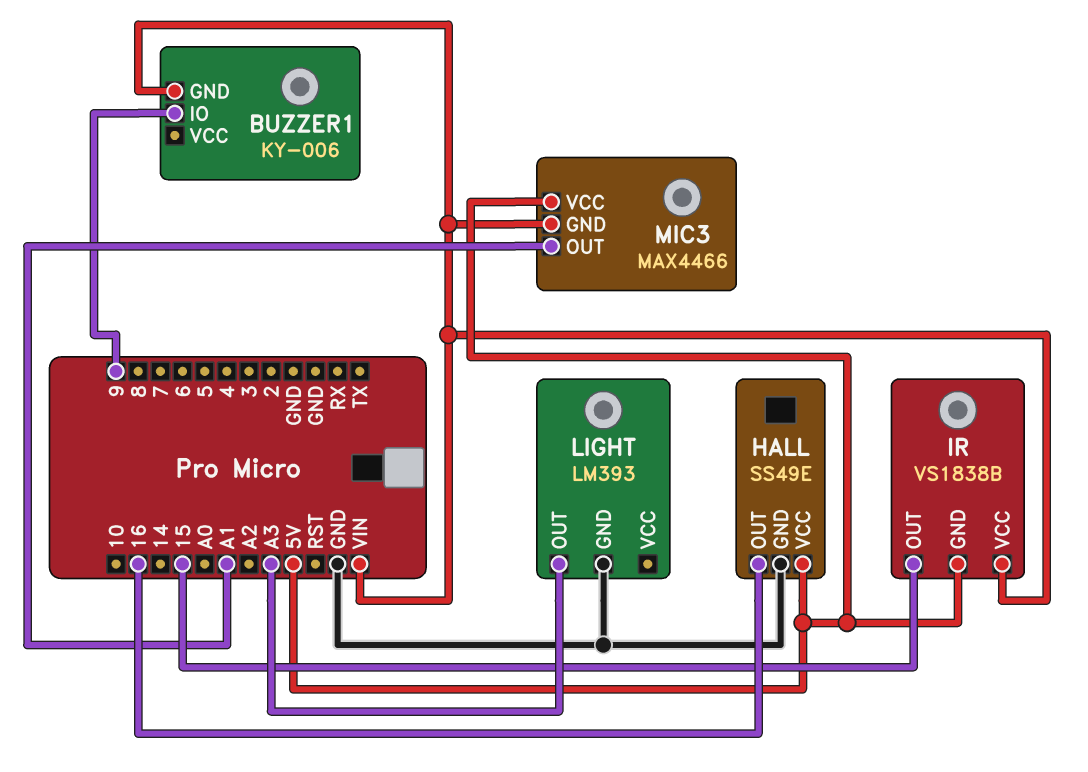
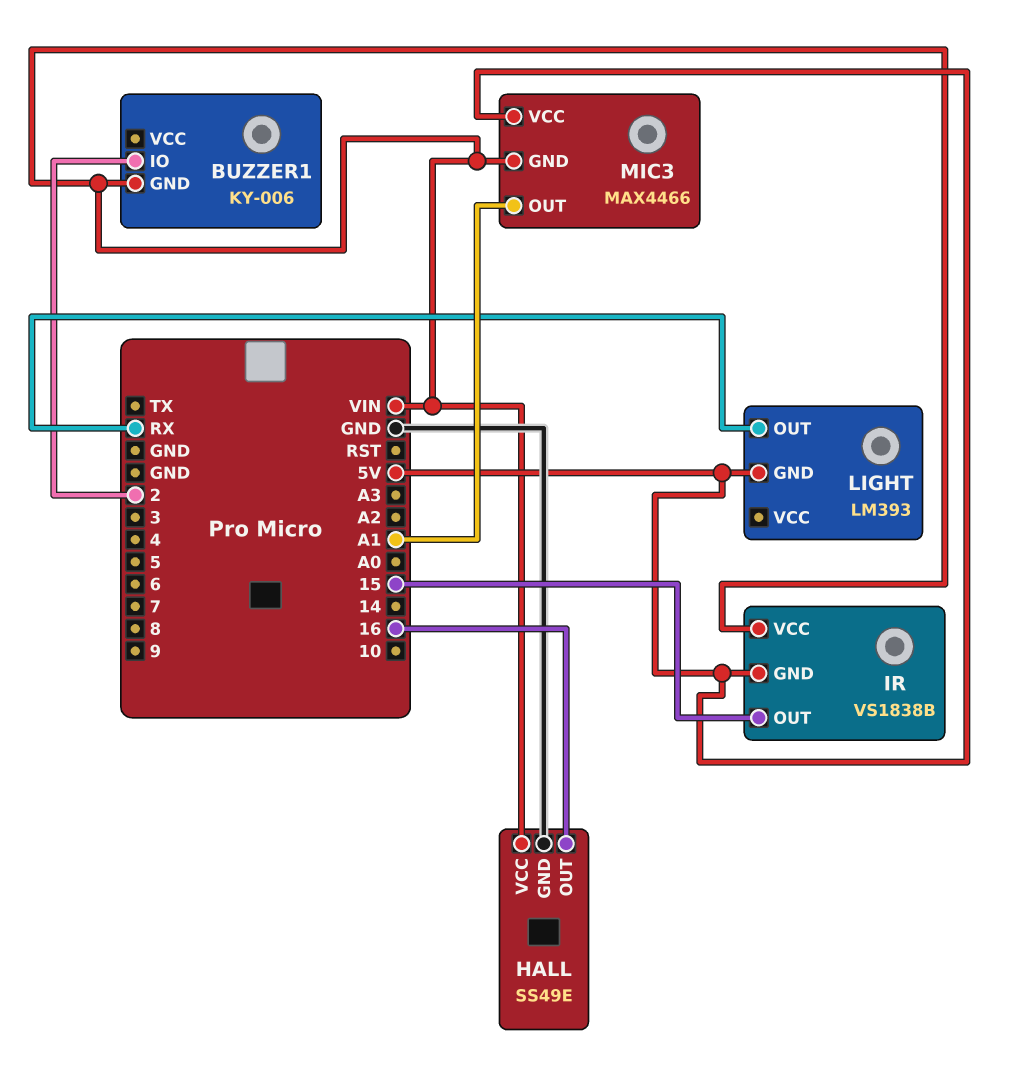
BUZZER1 pin IO: 9 -> 2
HALL pin VCC: 5V -> VIN
LIGHT pin GND: GND -> 5V
LIGHT pin OUT: A3 -> RX

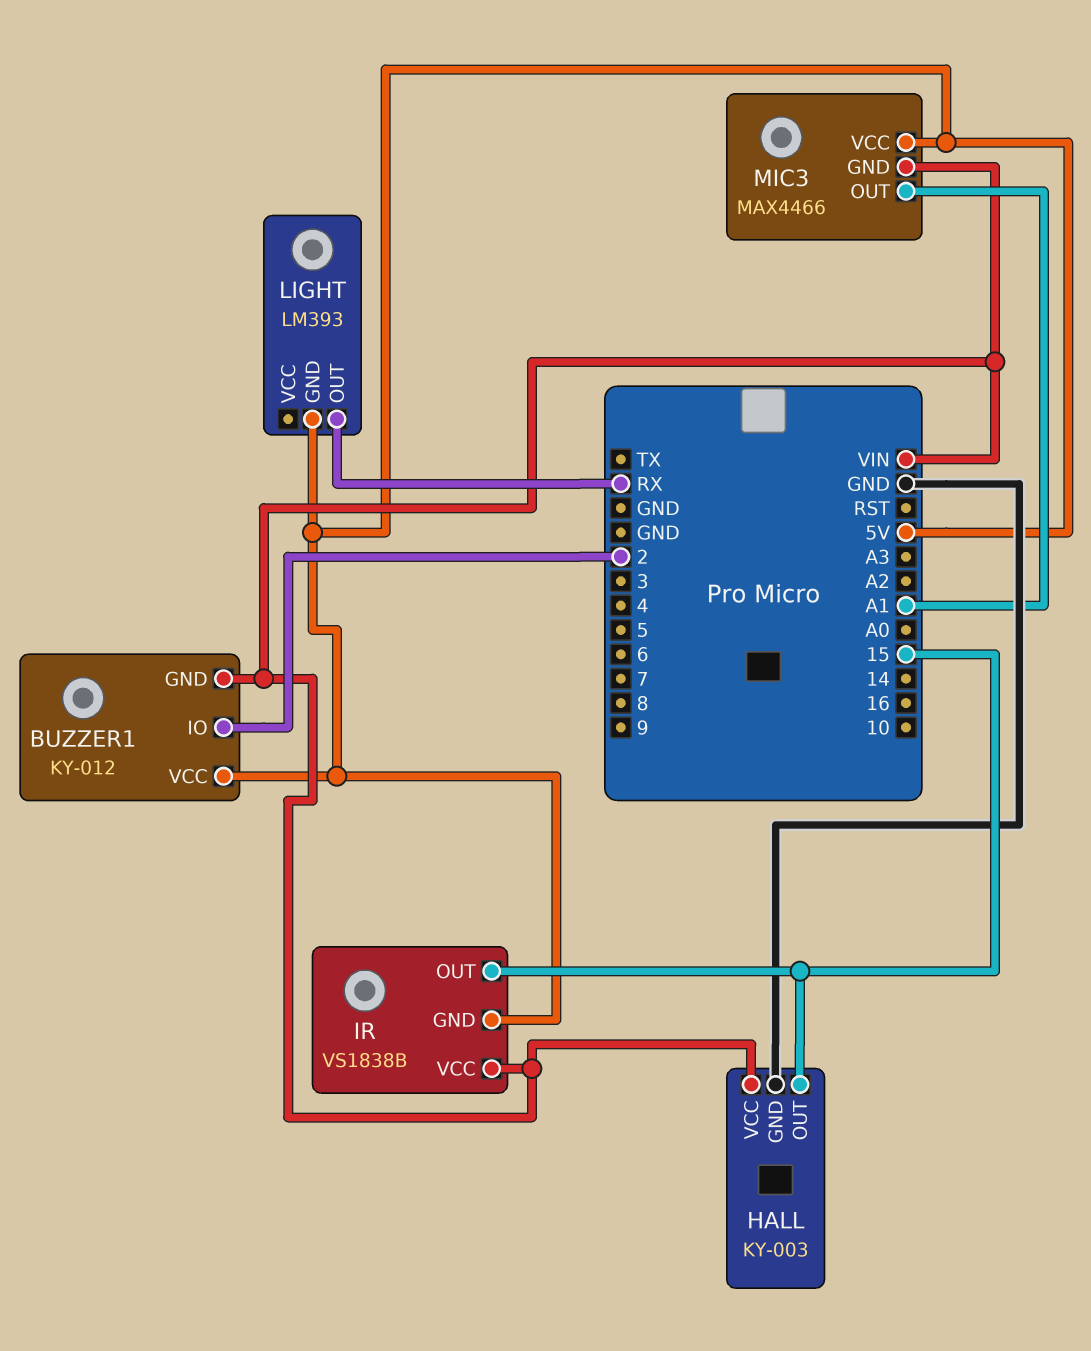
BUZZER1: KY-006 -> KY-012
BUZZER1 pin VCC: none -> 5V
HALL: SS49E -> KY-003
HALL pin OUT: 16 -> 15

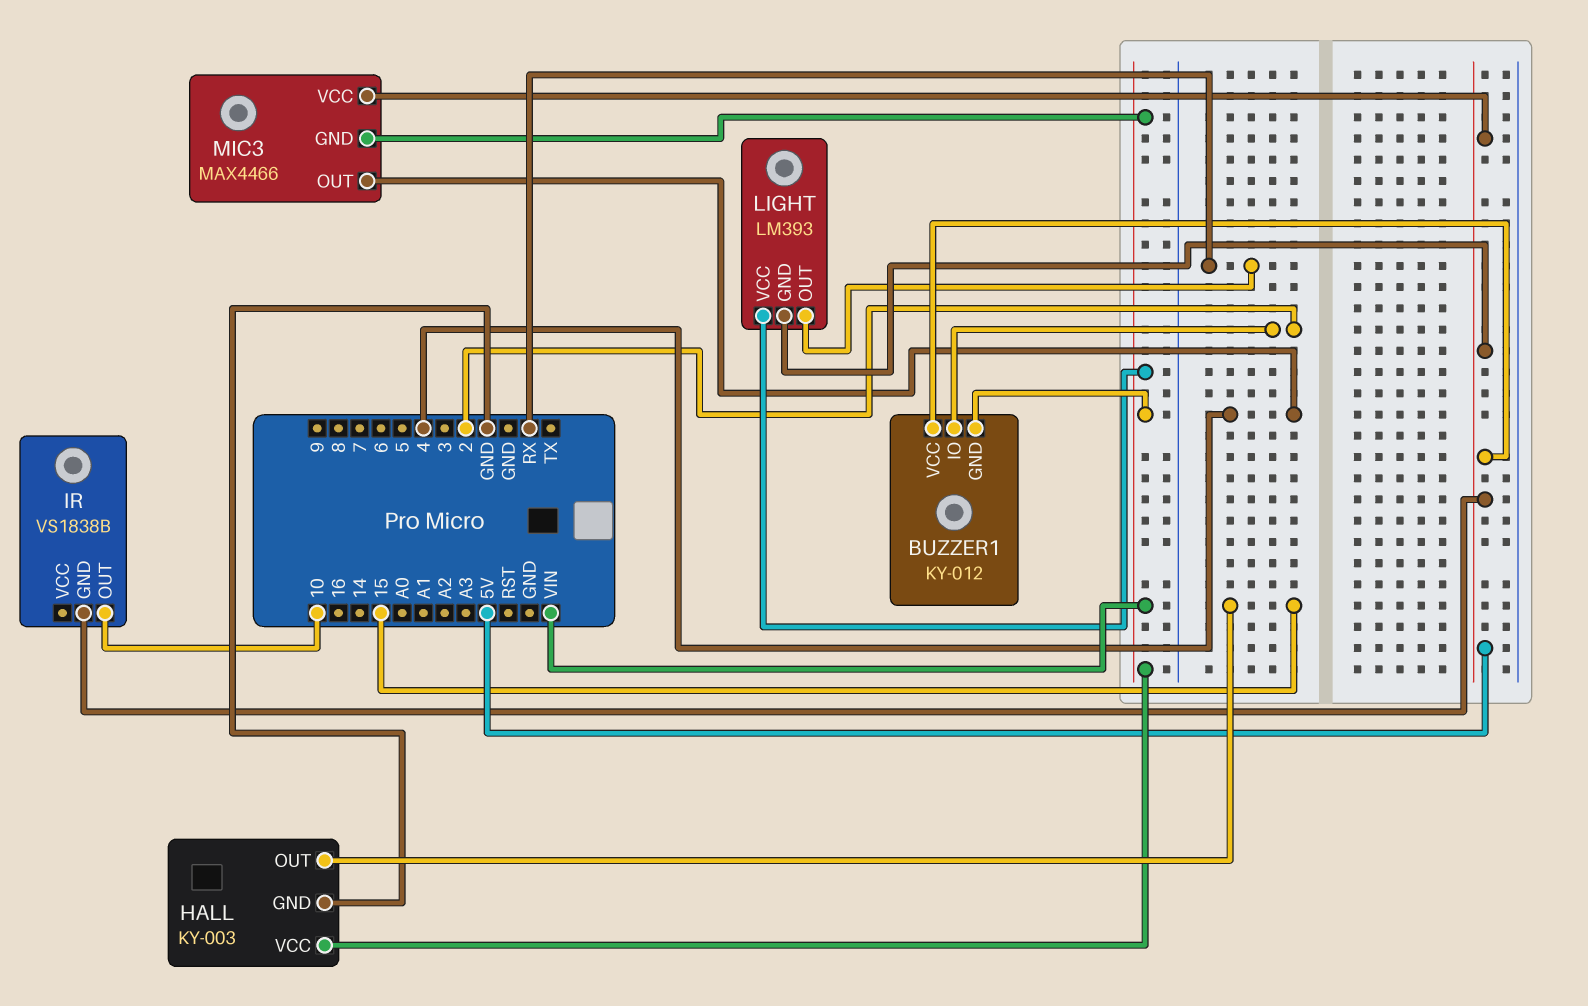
IR pin OUT: 15 -> 10
IR pin VCC: VIN -> none
LIGHT pin VCC: none -> VIN
MIC3 pin OUT: A1 -> 4

